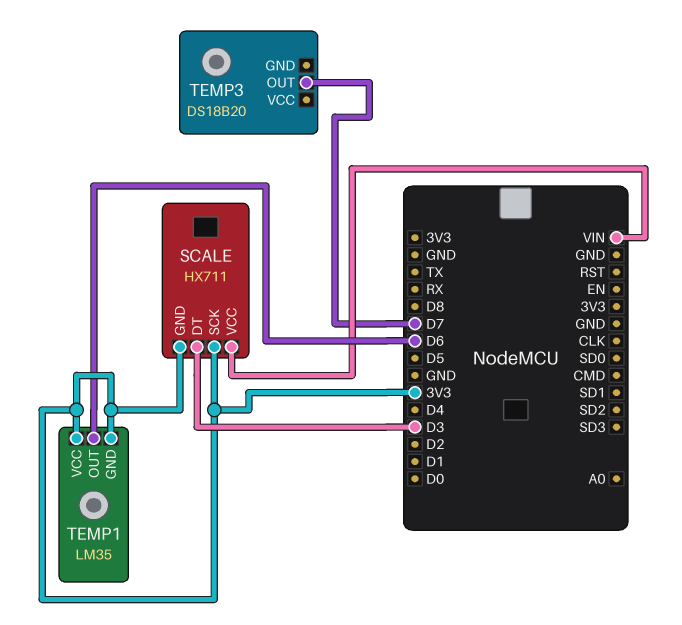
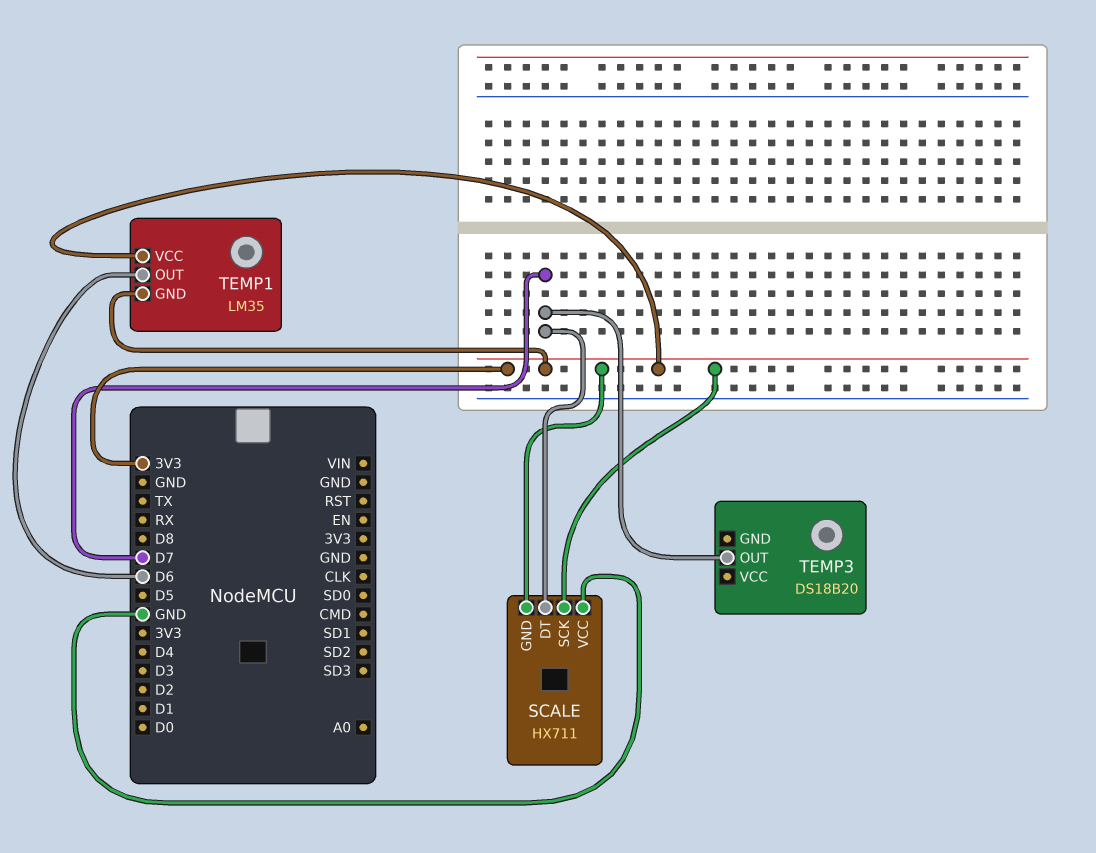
SCALE pin DT: D3 -> D7
SCALE pin VCC: VIN -> GND

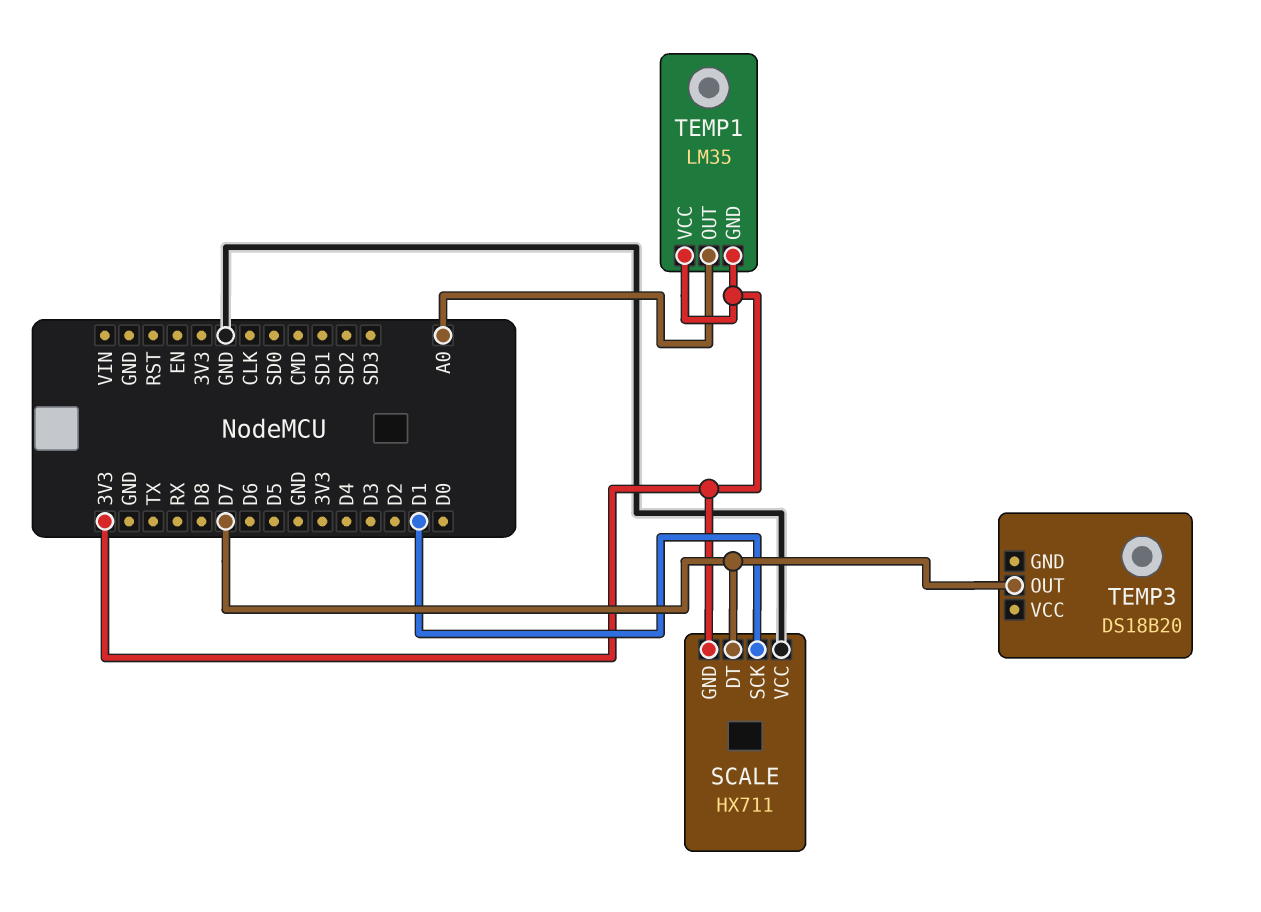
SCALE pin SCK: 3V3 -> D1
TEMP1 pin OUT: D6 -> A0

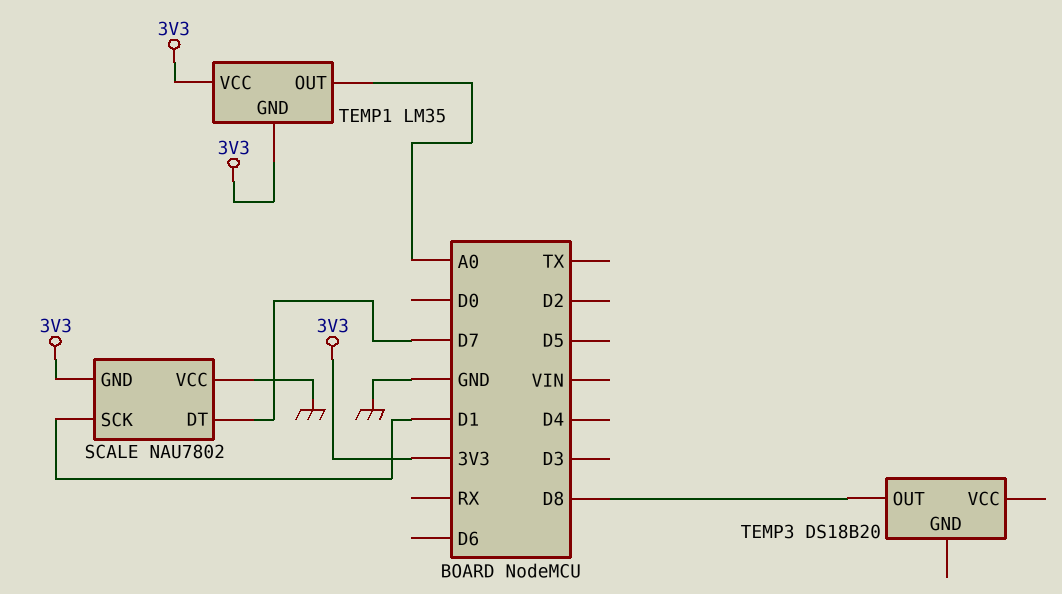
SCALE: HX711 -> NAU7802
TEMP3 pin OUT: D7 -> D8

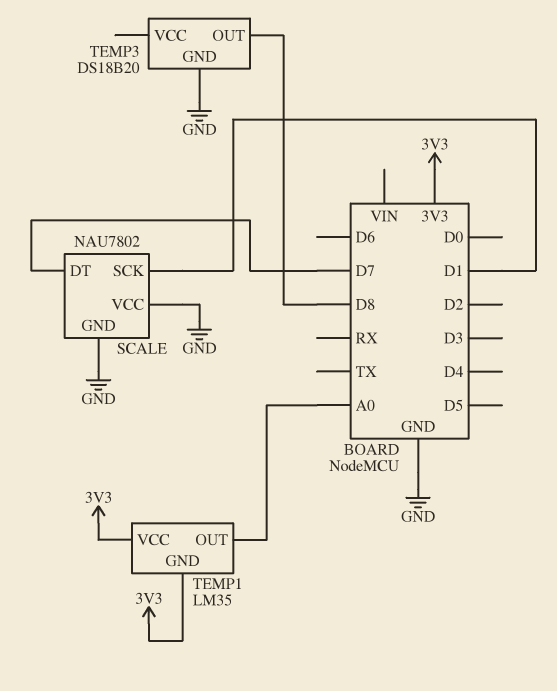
SCALE pin GND: 3V3 -> GND
TEMP3 pin GND: none -> GND

